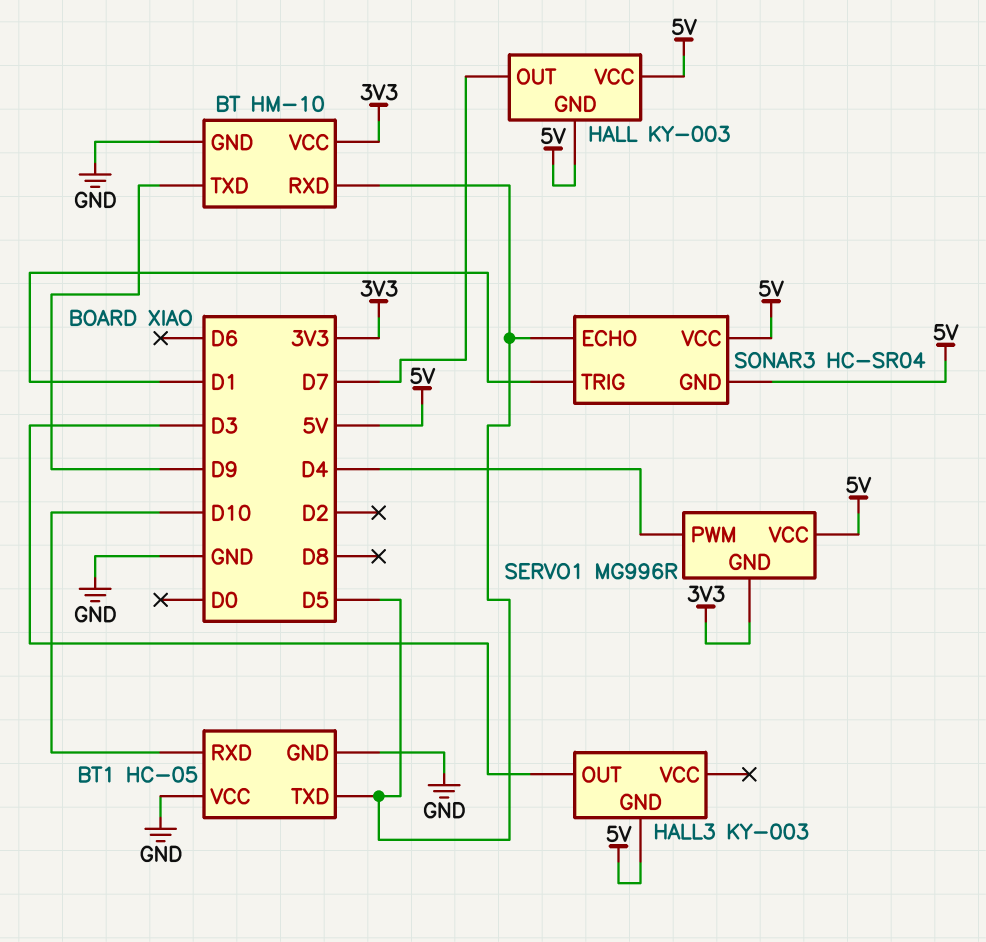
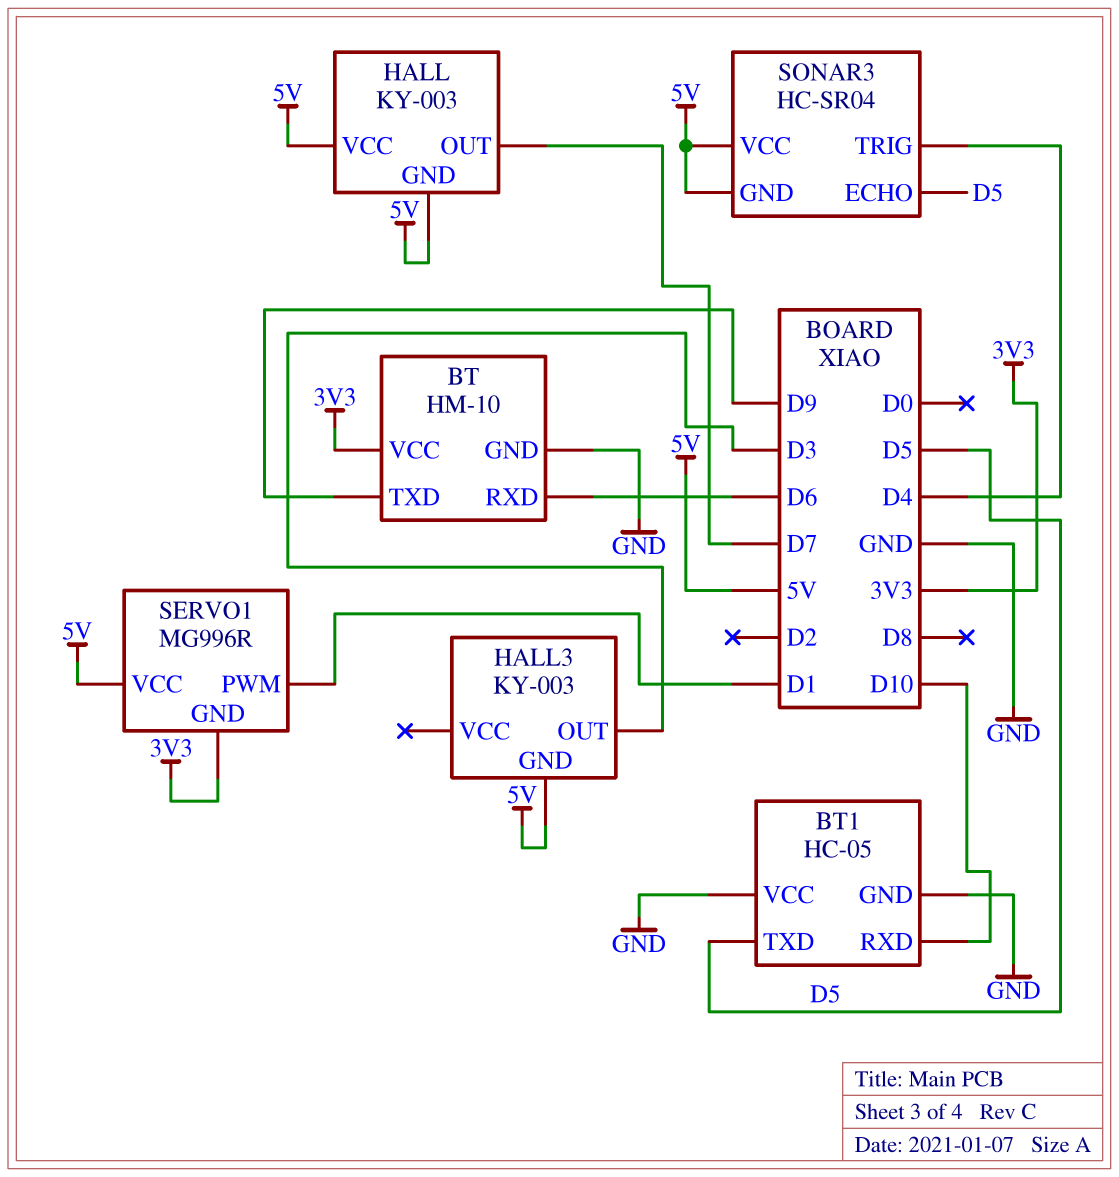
BT pin RXD: D5 -> D6
SERVO1 pin PWM: D4 -> D1
SONAR3 pin TRIG: D1 -> D4

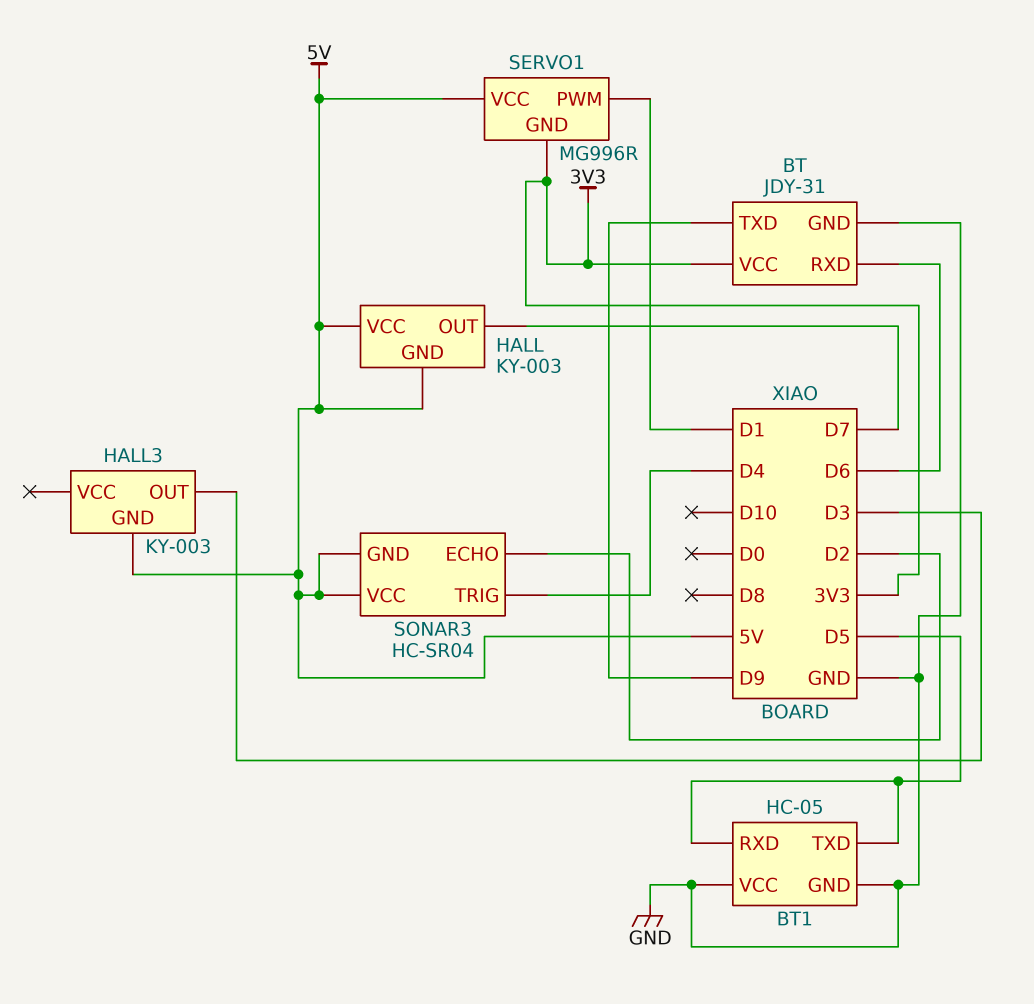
BT: HM-10 -> JDY-31
BT1 pin RXD: D10 -> D5
SONAR3 pin ECHO: D5 -> D2

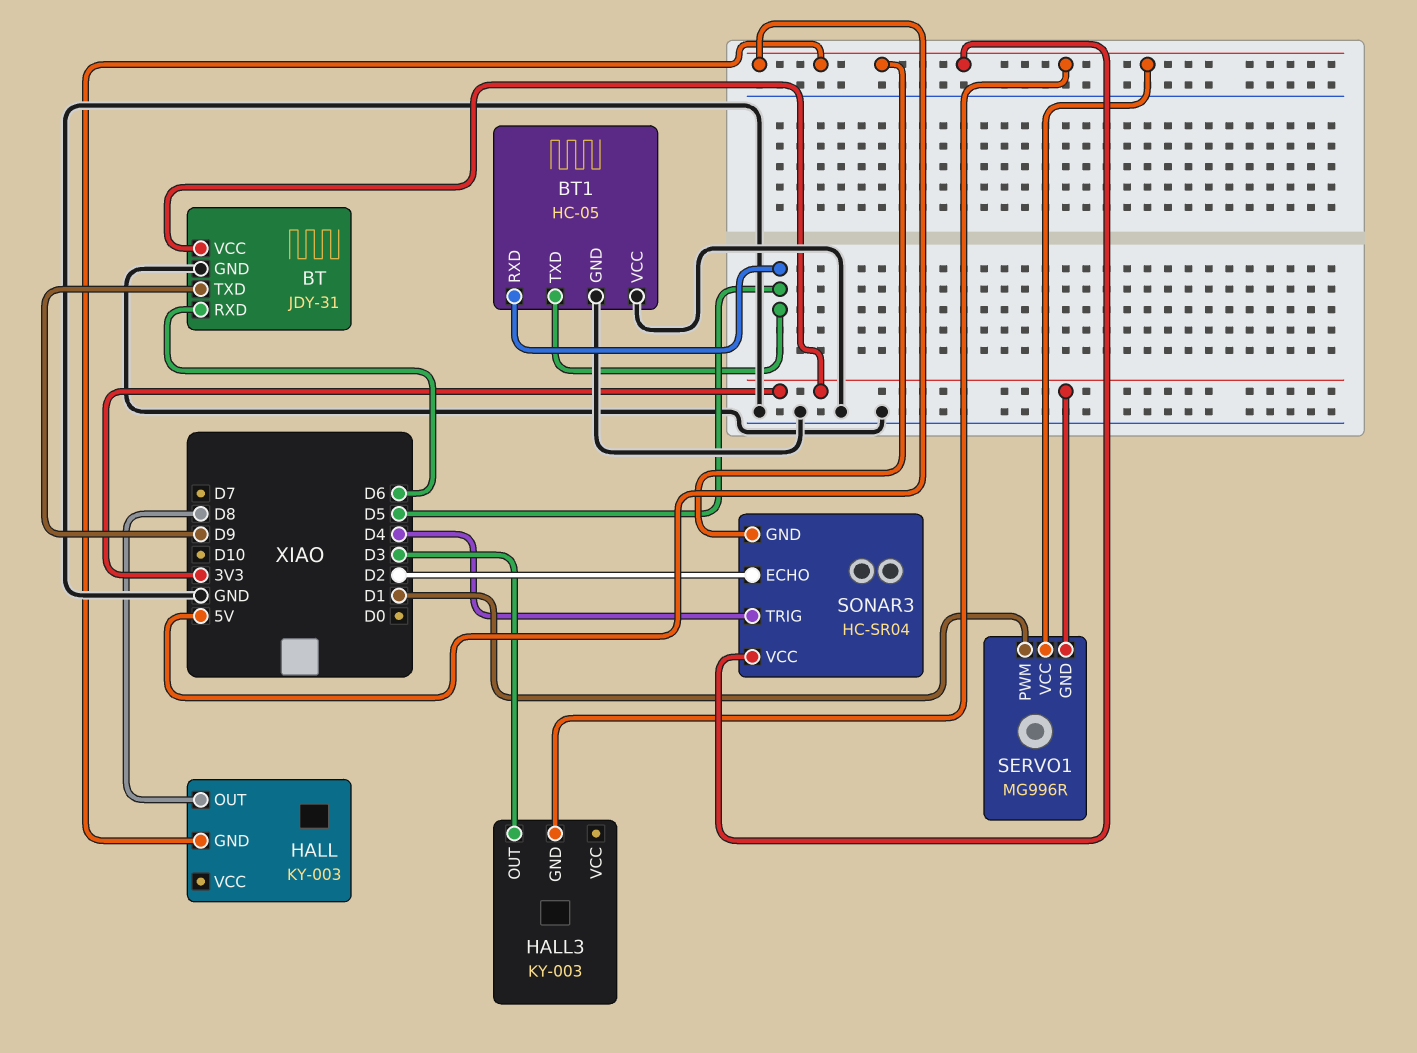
HALL pin OUT: D7 -> D8
HALL pin VCC: 5V -> none

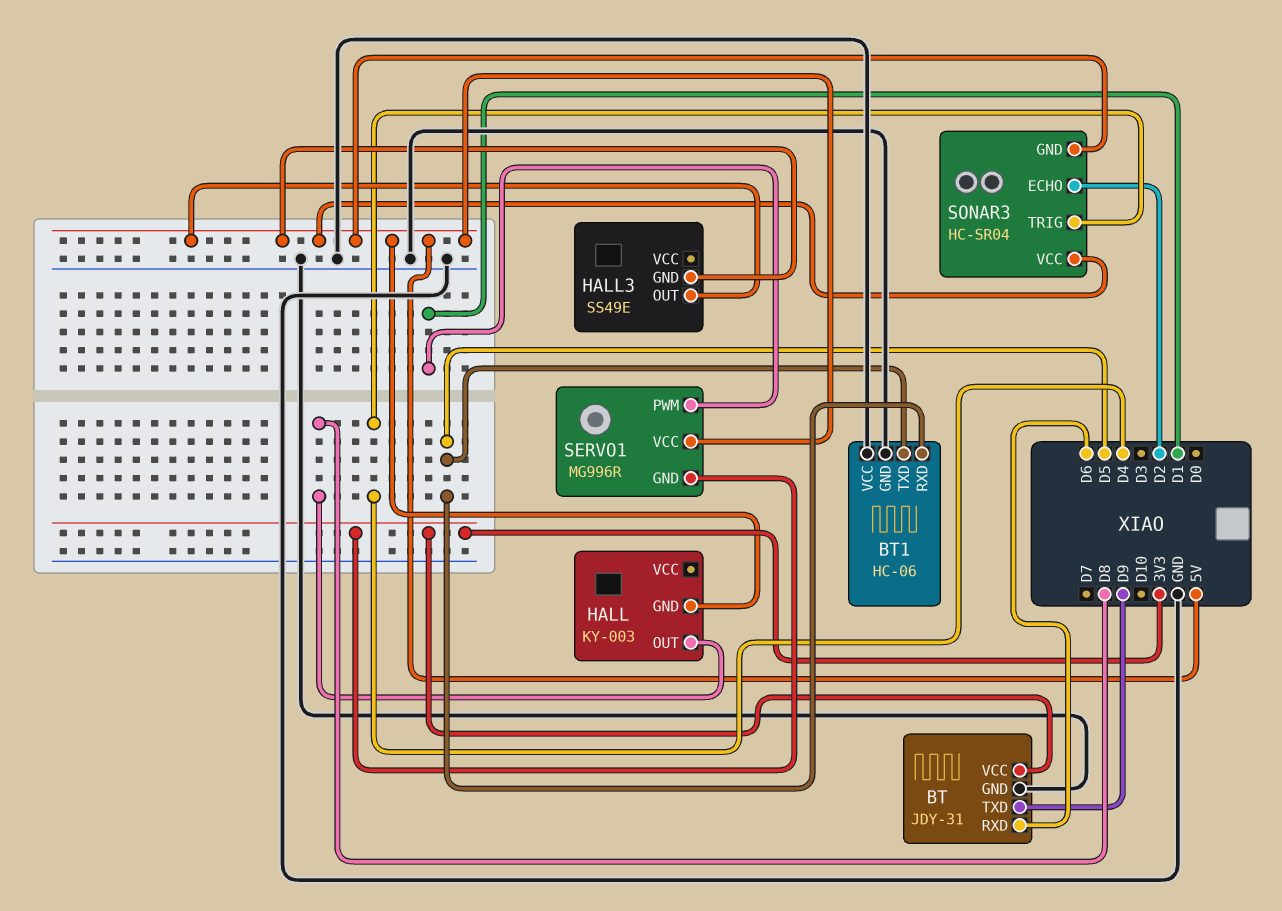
BT1: HC-05 -> HC-06
HALL3: KY-003 -> SS49E
HALL3 pin OUT: D3 -> 5V

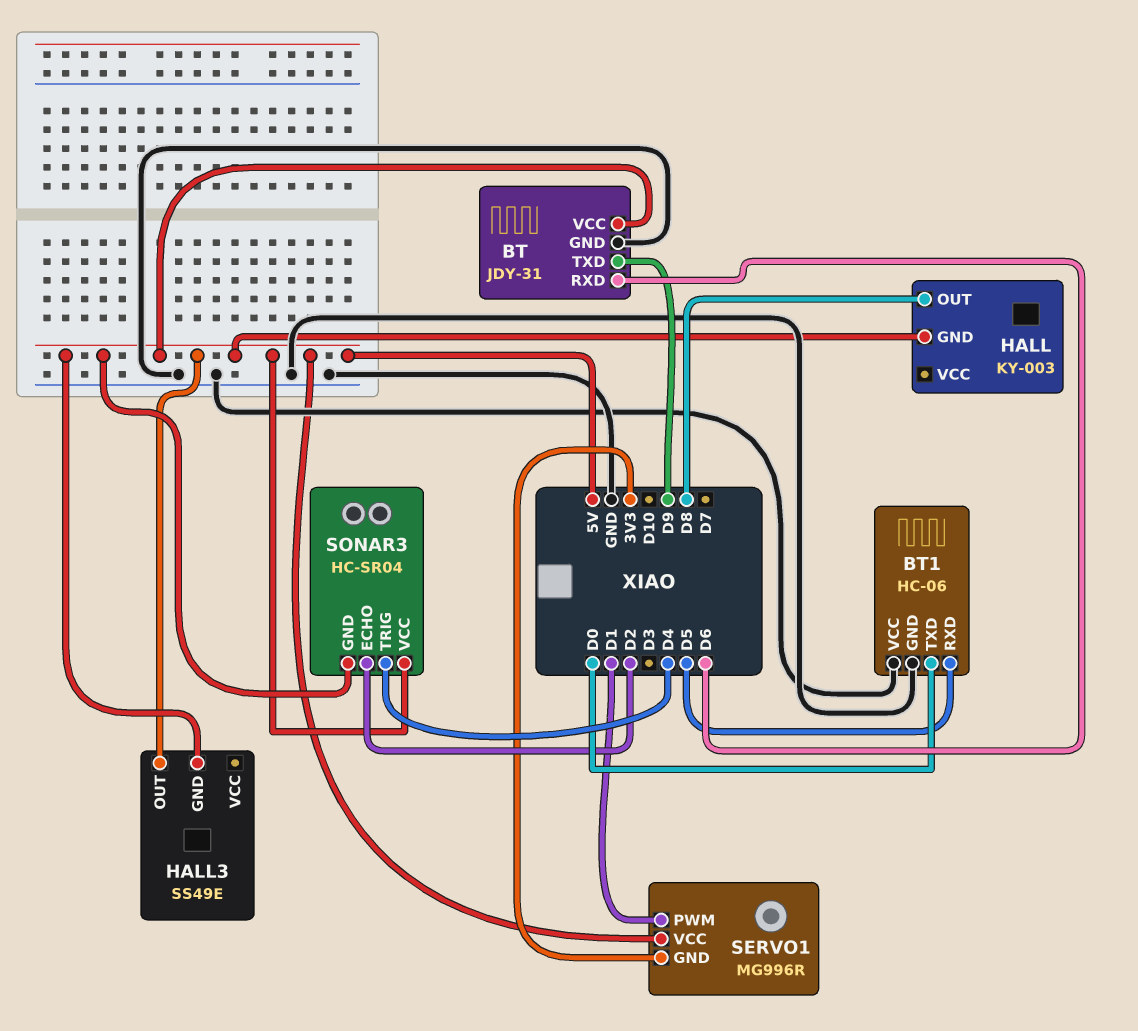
BT pin VCC: 3V3 -> 5V
BT1 pin TXD: D5 -> D0

